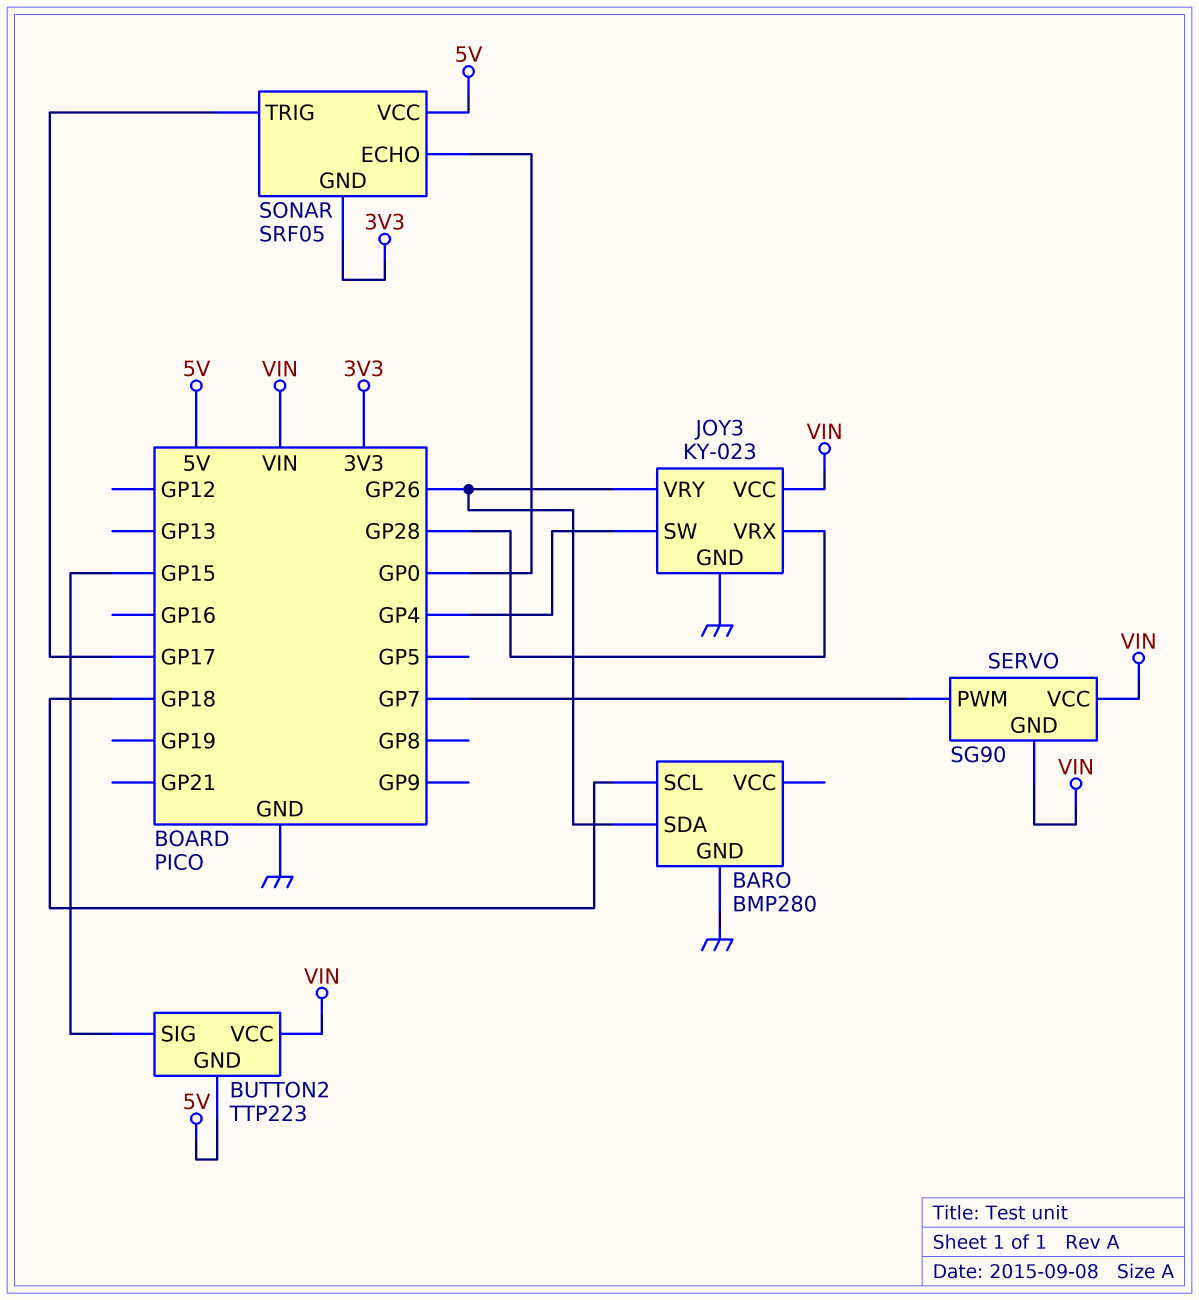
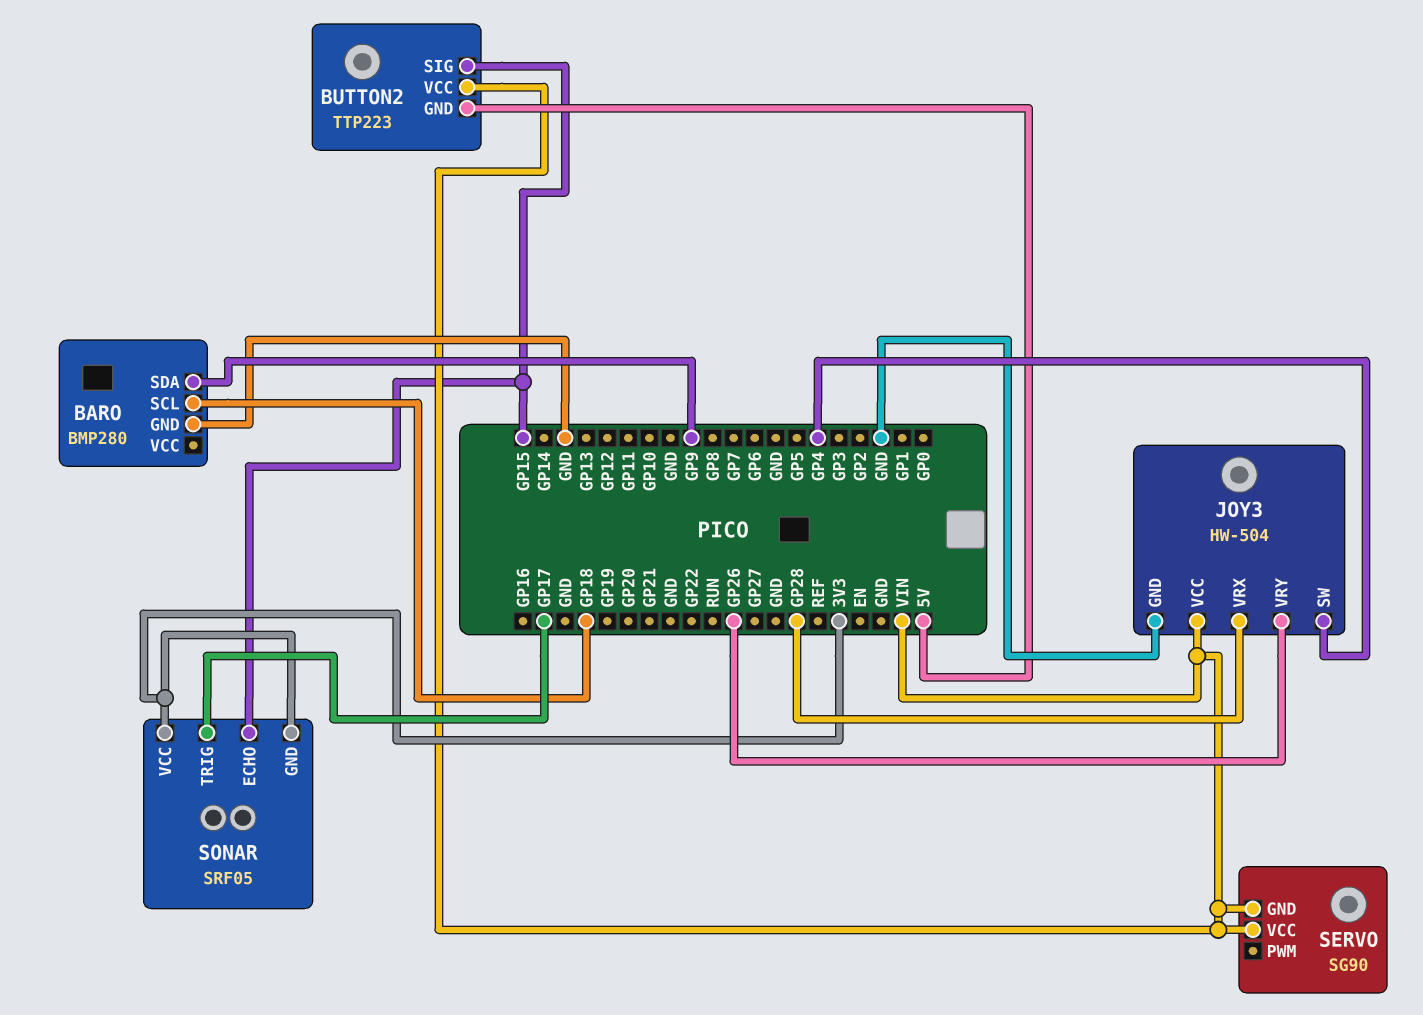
BARO pin SDA: GP26 -> GP9
JOY3: KY-023 -> HW-504
SERVO pin PWM: GP7 -> none
SONAR pin ECHO: GP0 -> GP15
SONAR pin VCC: 5V -> 3V3

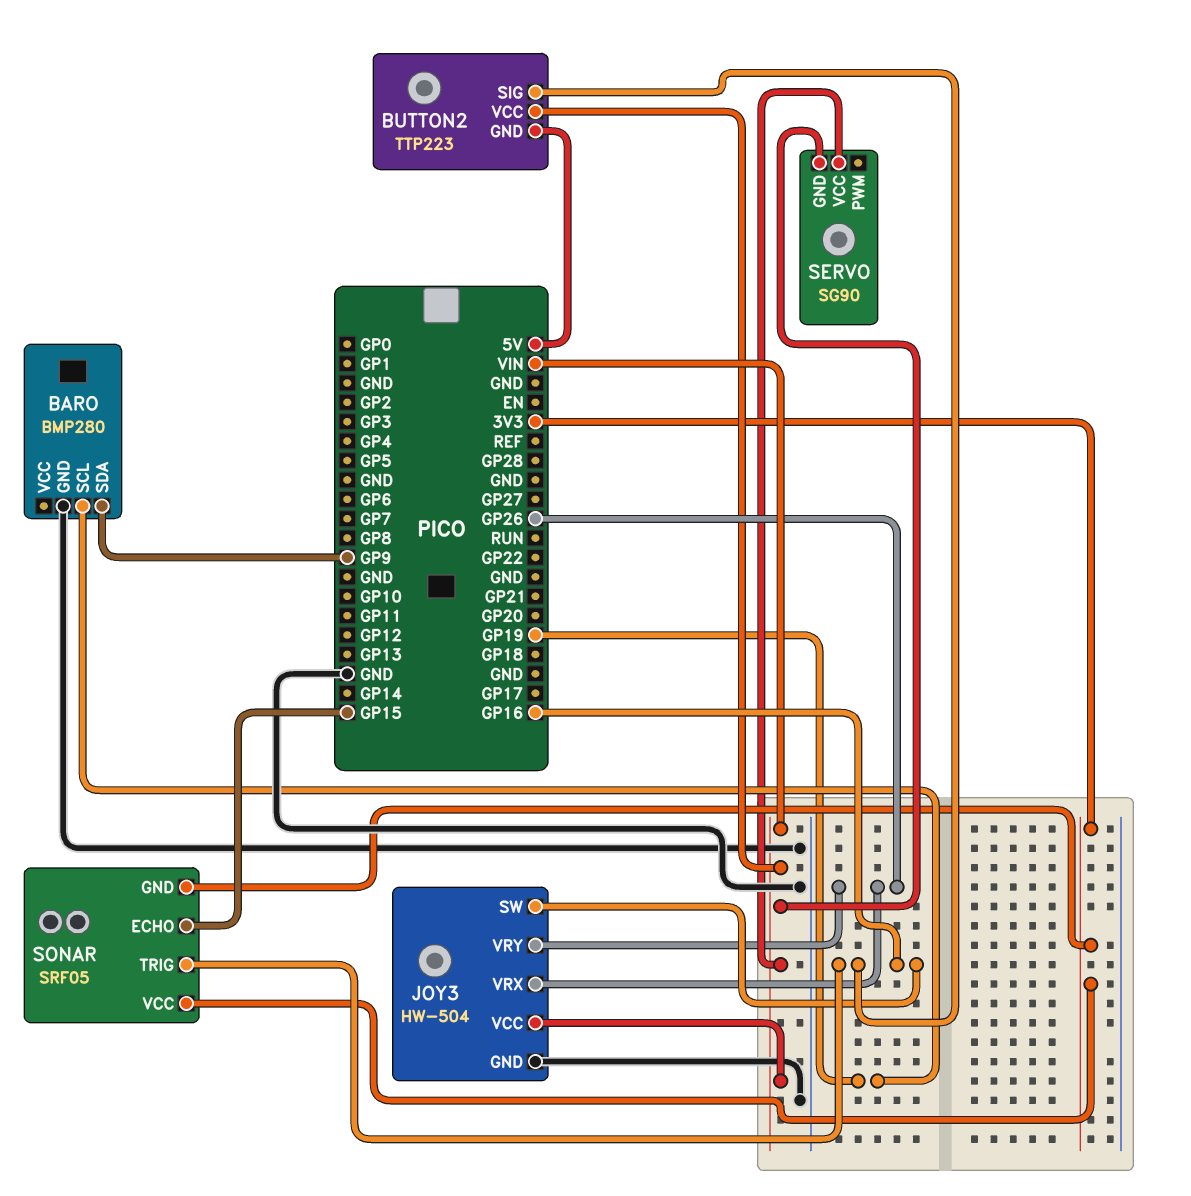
BARO pin SCL: GP18 -> GP19
BUTTON2 pin SIG: GP15 -> GP16
JOY3 pin SW: GP4 -> GP16
JOY3 pin VRX: GP28 -> GP26
SONAR pin TRIG: GP17 -> GP16

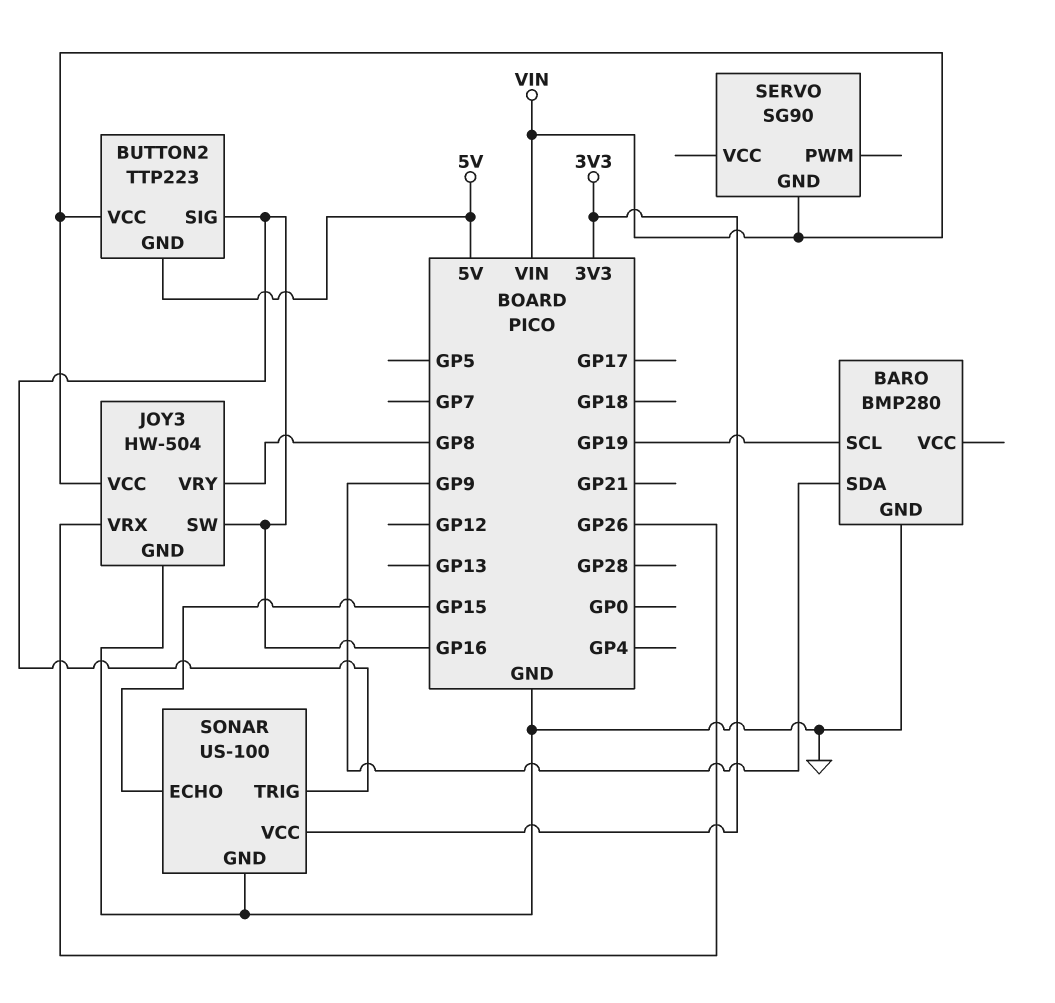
JOY3 pin VRY: GP26 -> GP8
SERVO pin VCC: VIN -> none
SONAR: SRF05 -> US-100
SONAR pin GND: 3V3 -> GND

